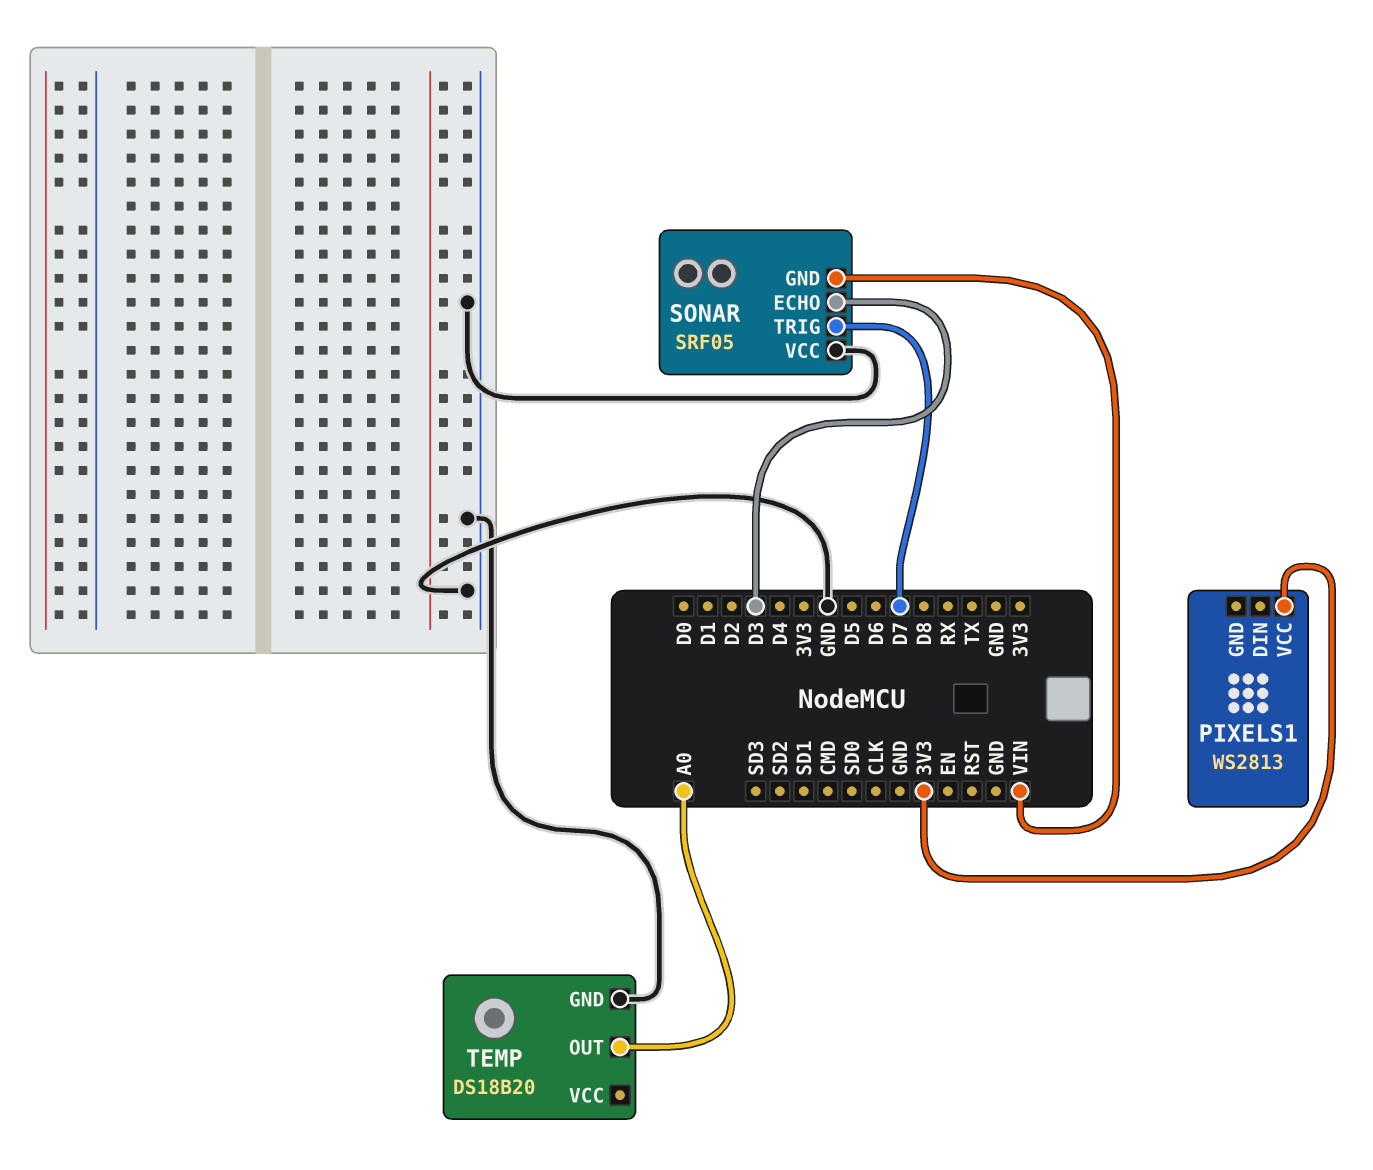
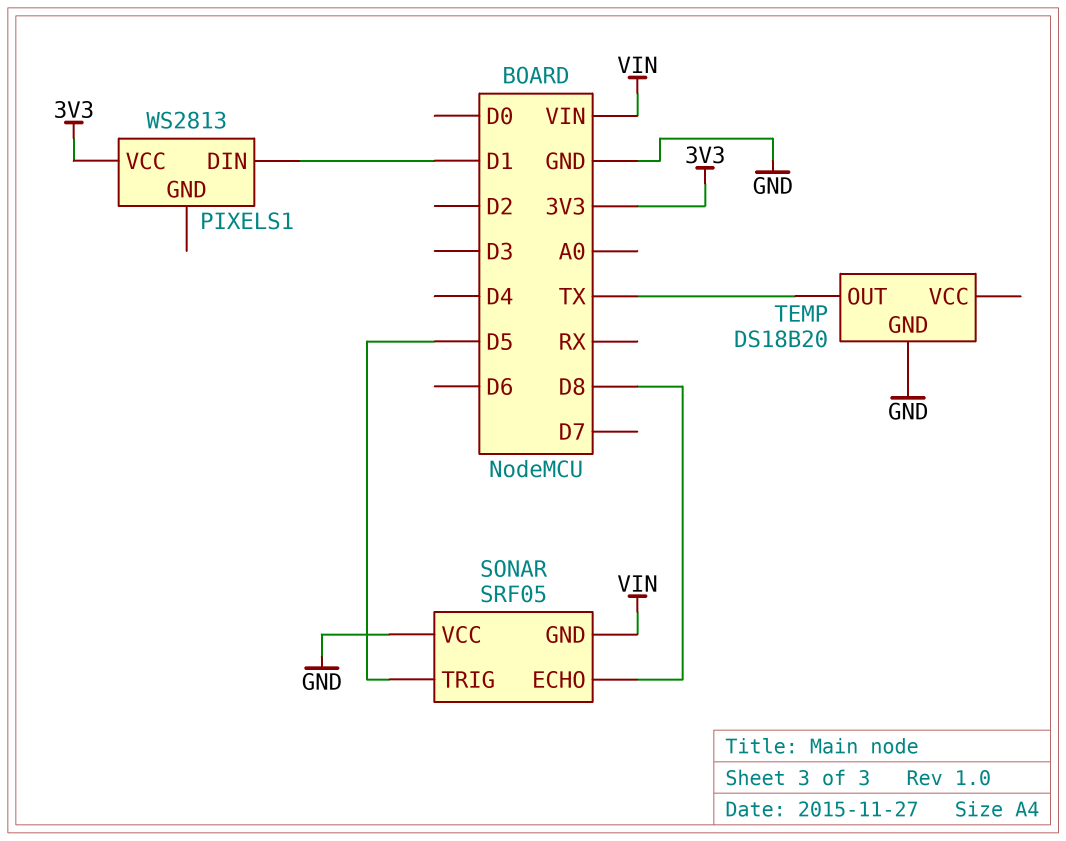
PIXELS1 pin DIN: none -> D1
SONAR pin ECHO: D3 -> D8
SONAR pin TRIG: D7 -> D5
TEMP pin OUT: A0 -> TX

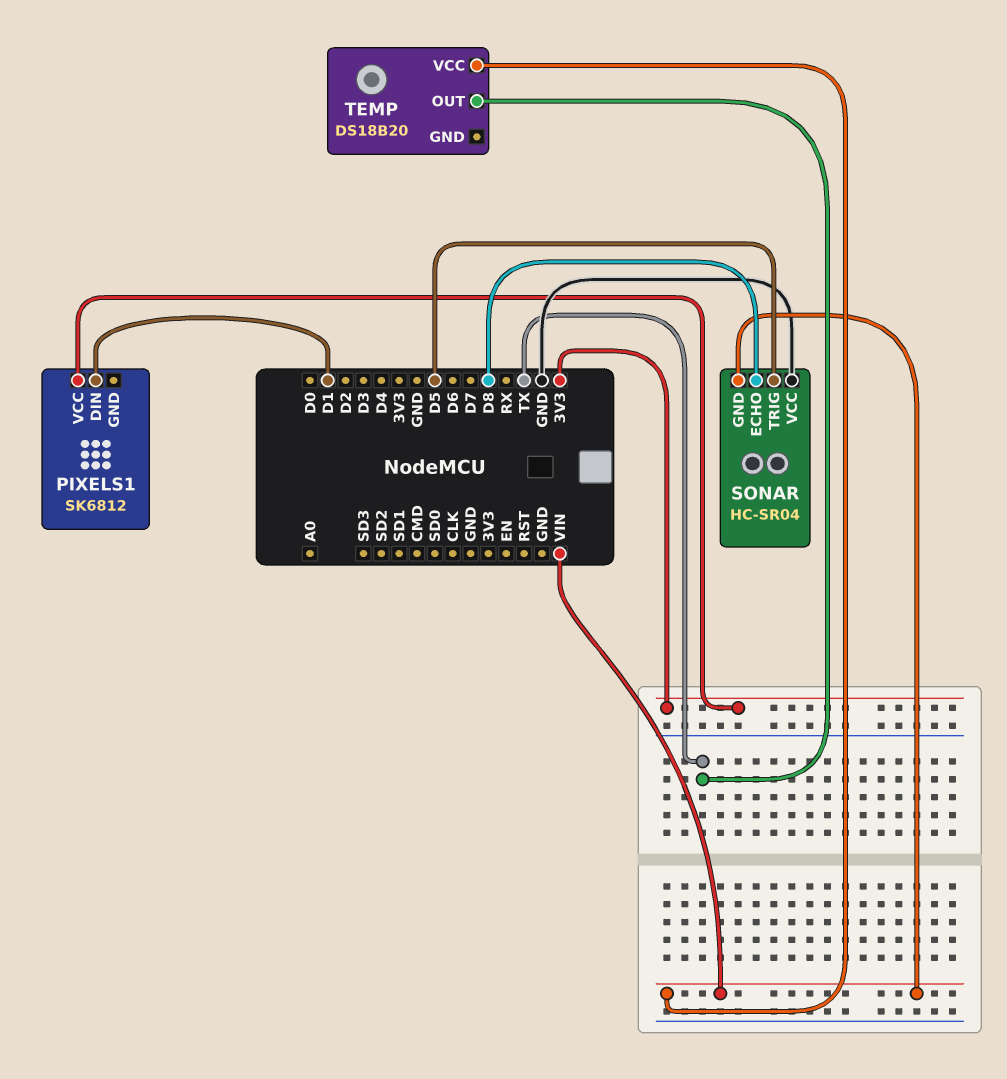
PIXELS1: WS2813 -> SK6812
SONAR: SRF05 -> HC-SR04
TEMP pin GND: GND -> none
TEMP pin VCC: none -> VIN

